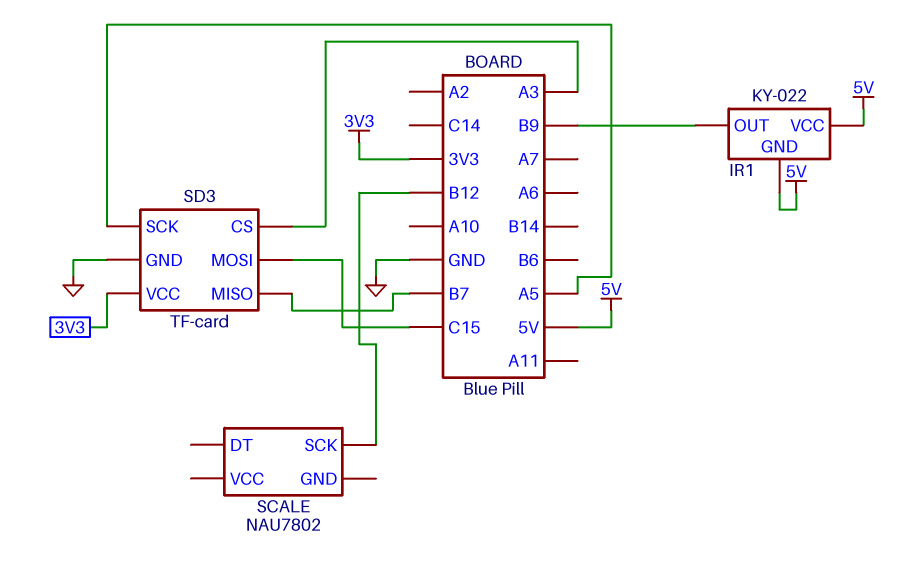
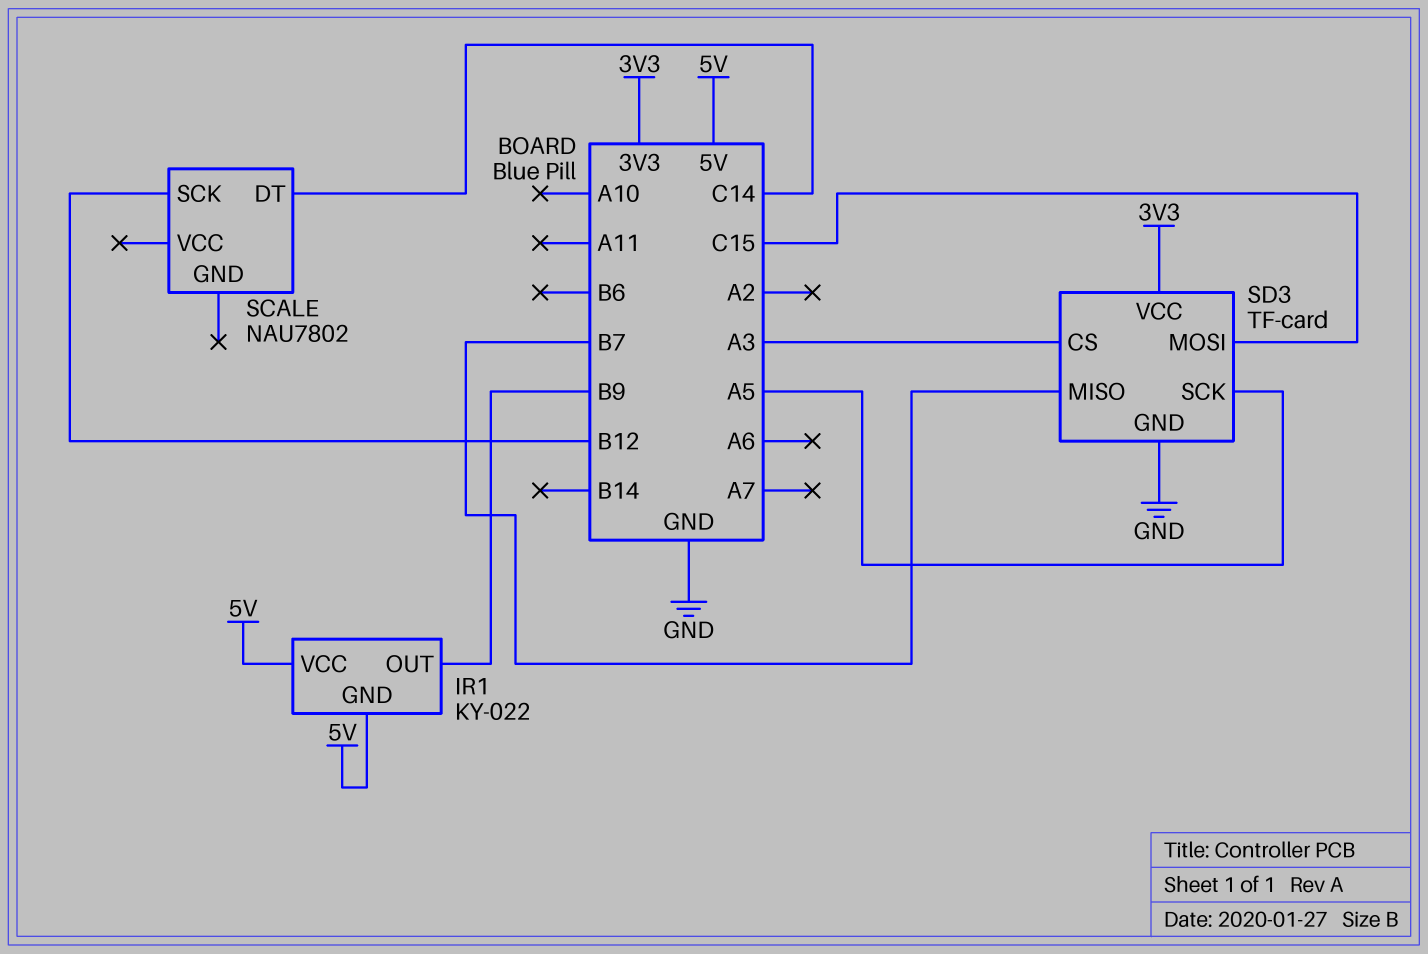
SCALE pin DT: none -> C14

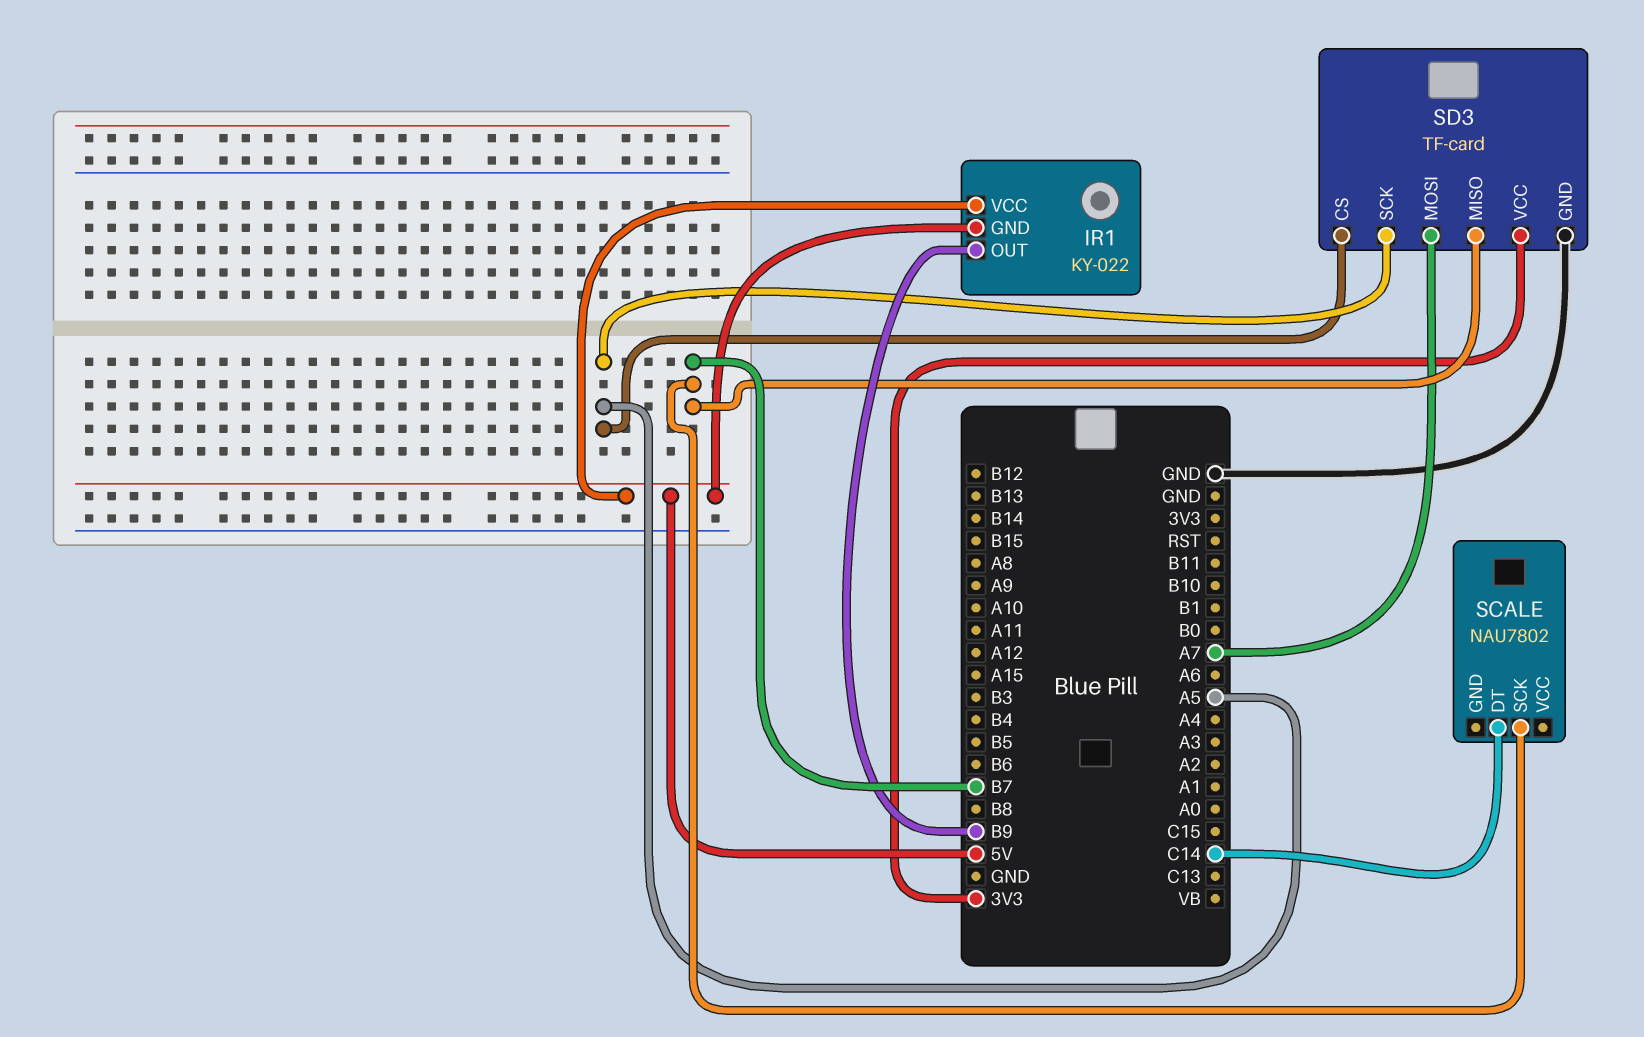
SCALE pin SCK: B12 -> B7
SD3 pin CS: A3 -> A5
SD3 pin MOSI: C15 -> A7

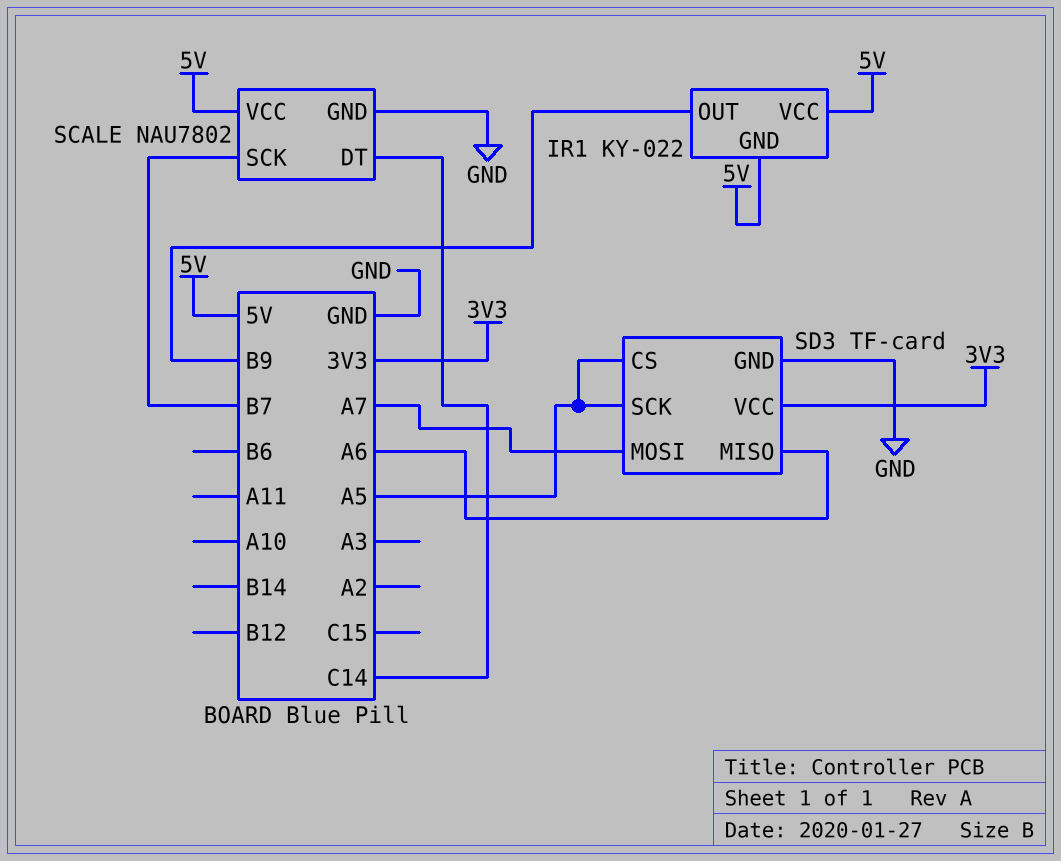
SCALE pin GND: none -> GND
SCALE pin VCC: none -> 5V
SD3 pin MISO: B7 -> A6

